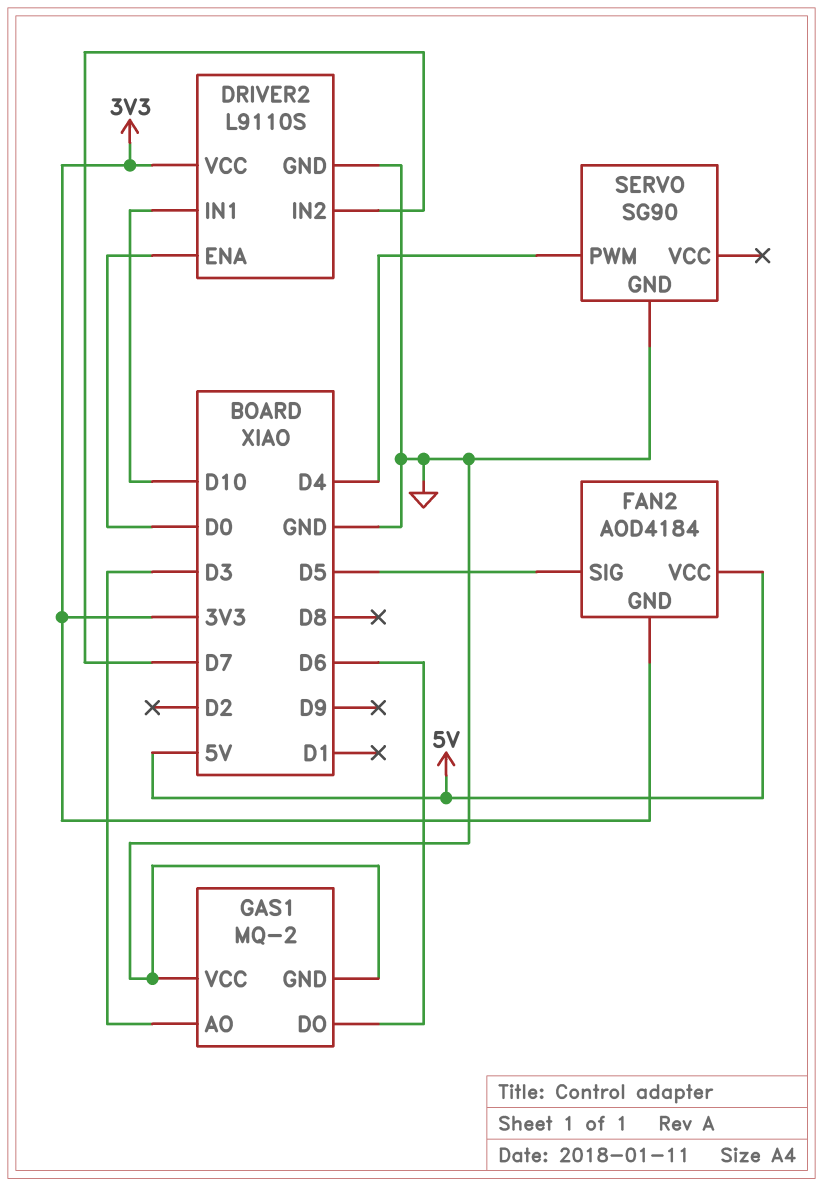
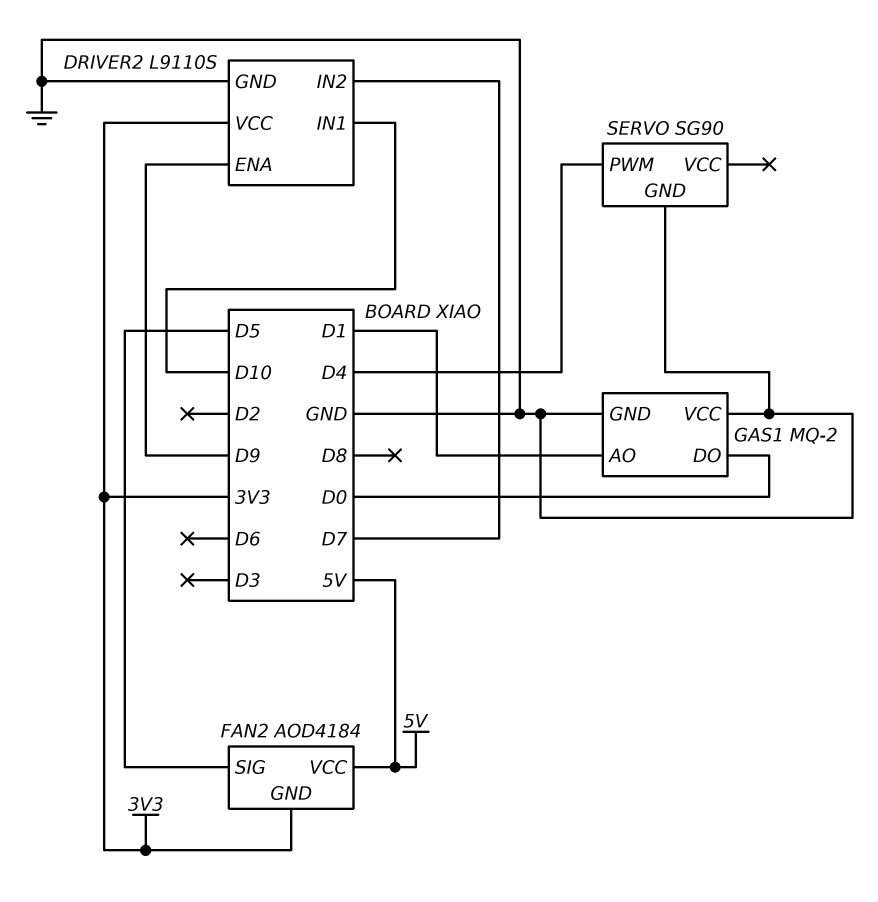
DRIVER2 pin ENA: D0 -> D9
GAS1 pin AO: D3 -> D1
GAS1 pin DO: D6 -> D0

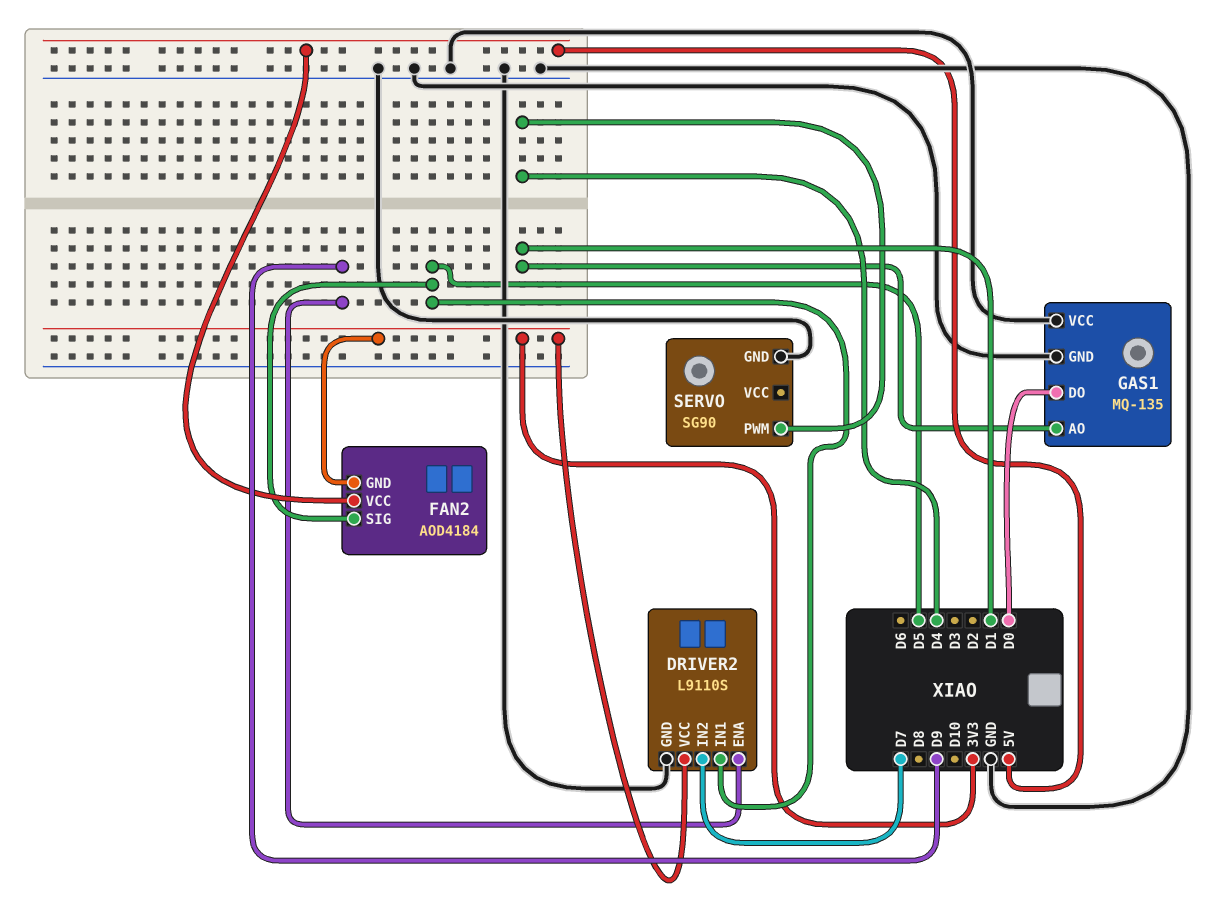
DRIVER2 pin IN1: D10 -> D5
GAS1: MQ-2 -> MQ-135

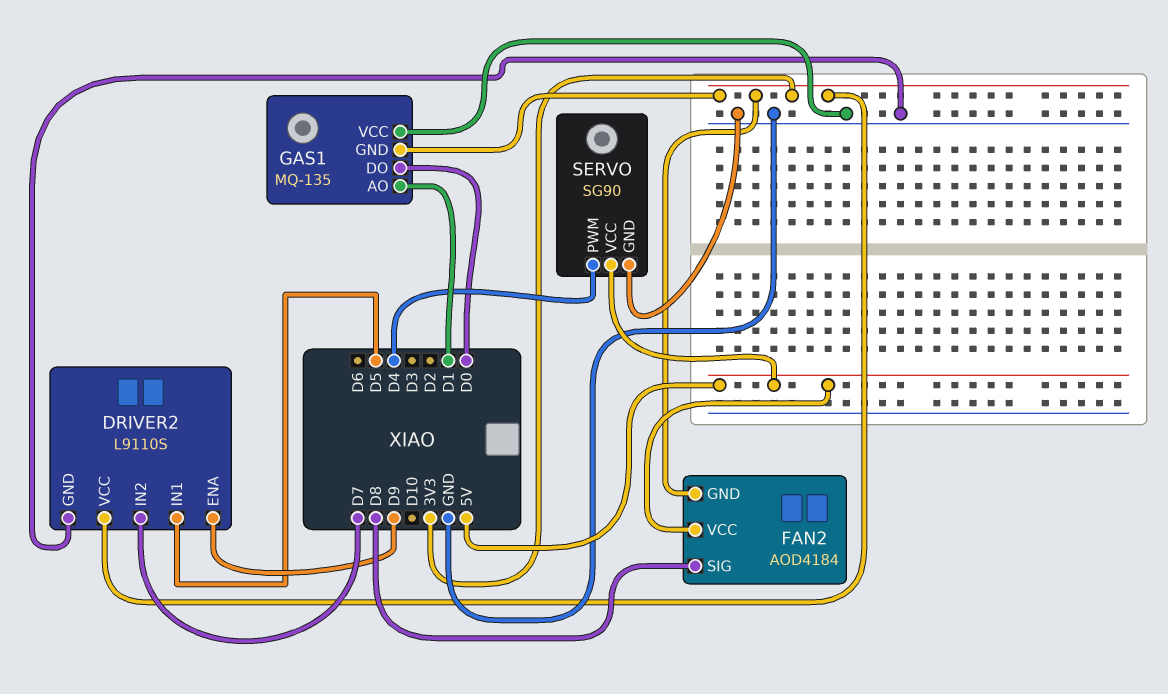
FAN2 pin SIG: D5 -> D8
GAS1 pin GND: GND -> 3V3
SERVO pin VCC: none -> 5V

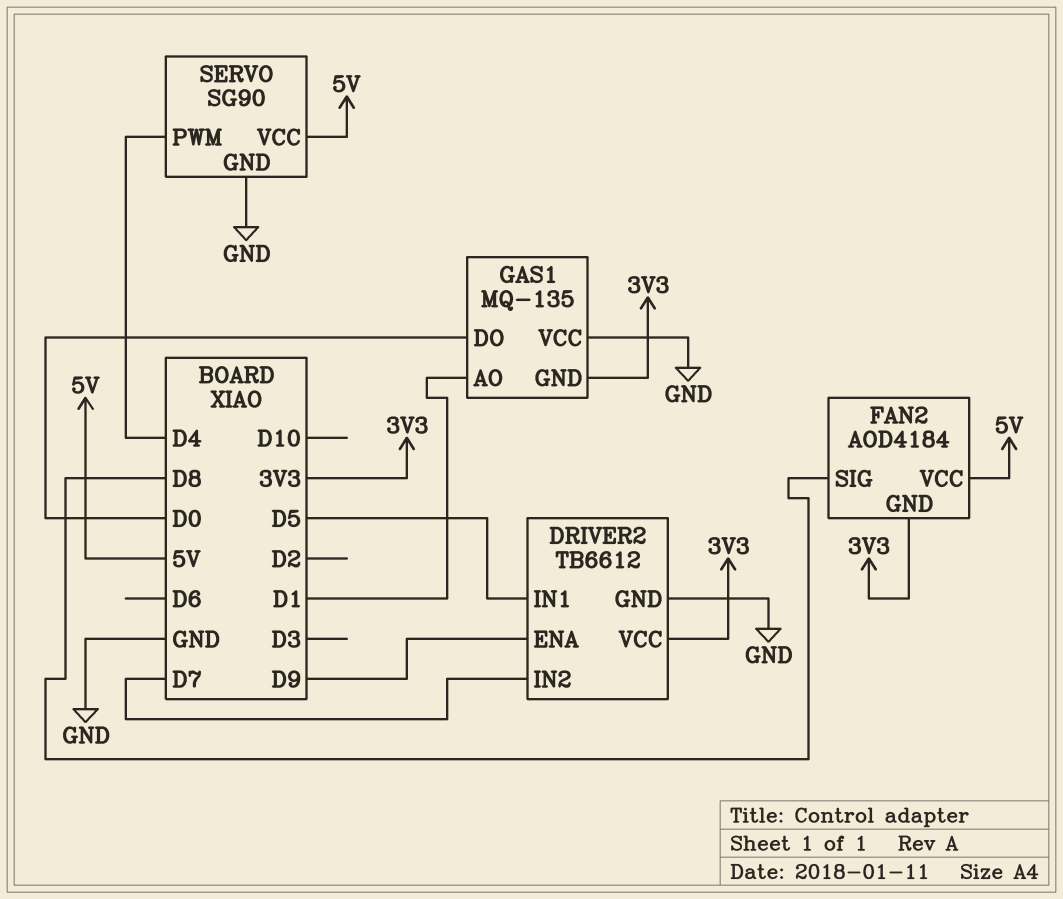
DRIVER2: L9110S -> TB6612

